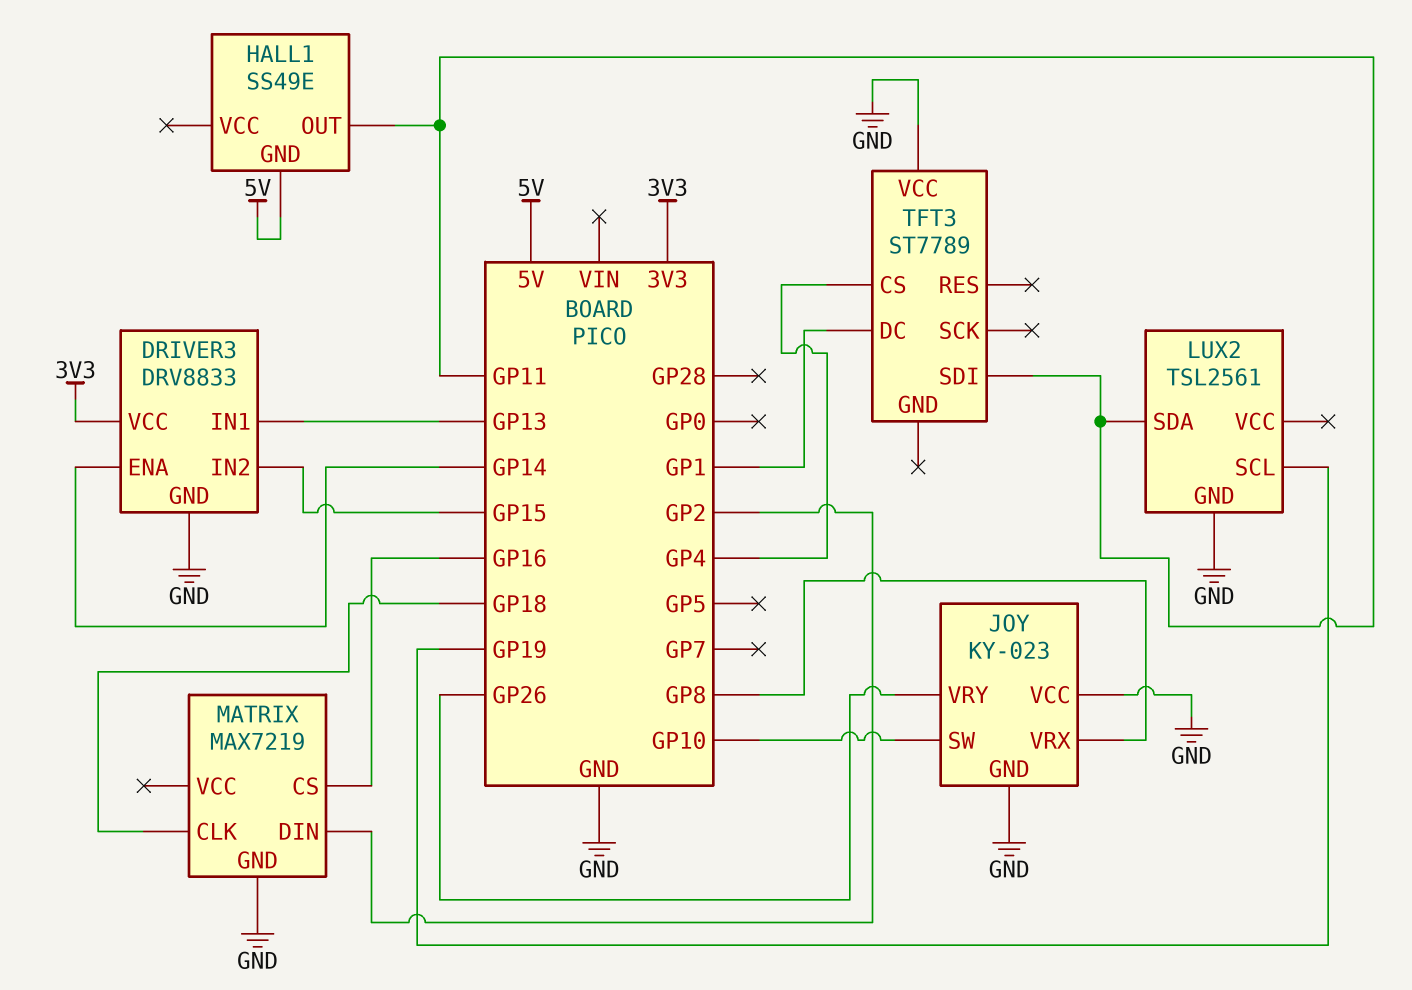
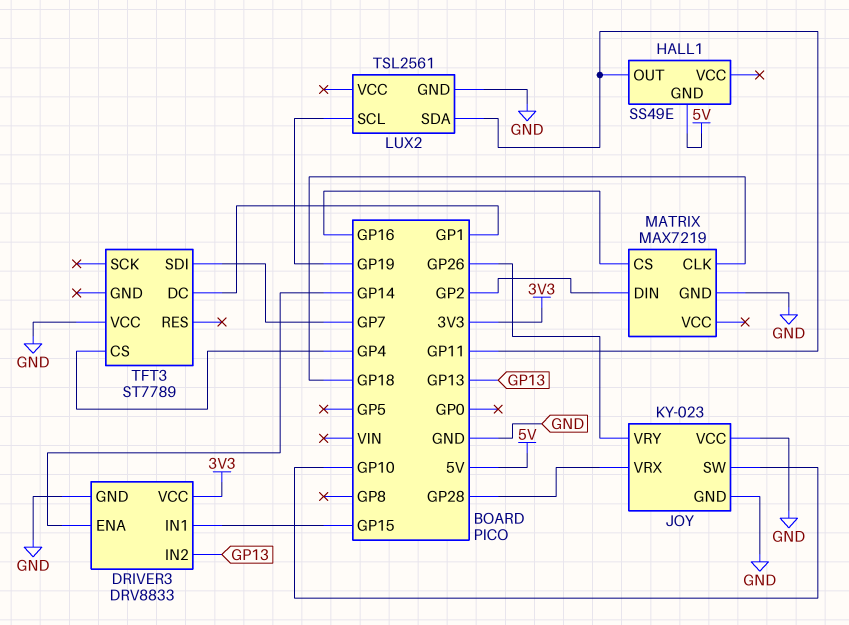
DRIVER3 pin IN1: GP13 -> GP15
DRIVER3 pin IN2: GP15 -> GP13
JOY pin VRX: GP8 -> GP28
TFT3 pin SDI: GP11 -> GP7

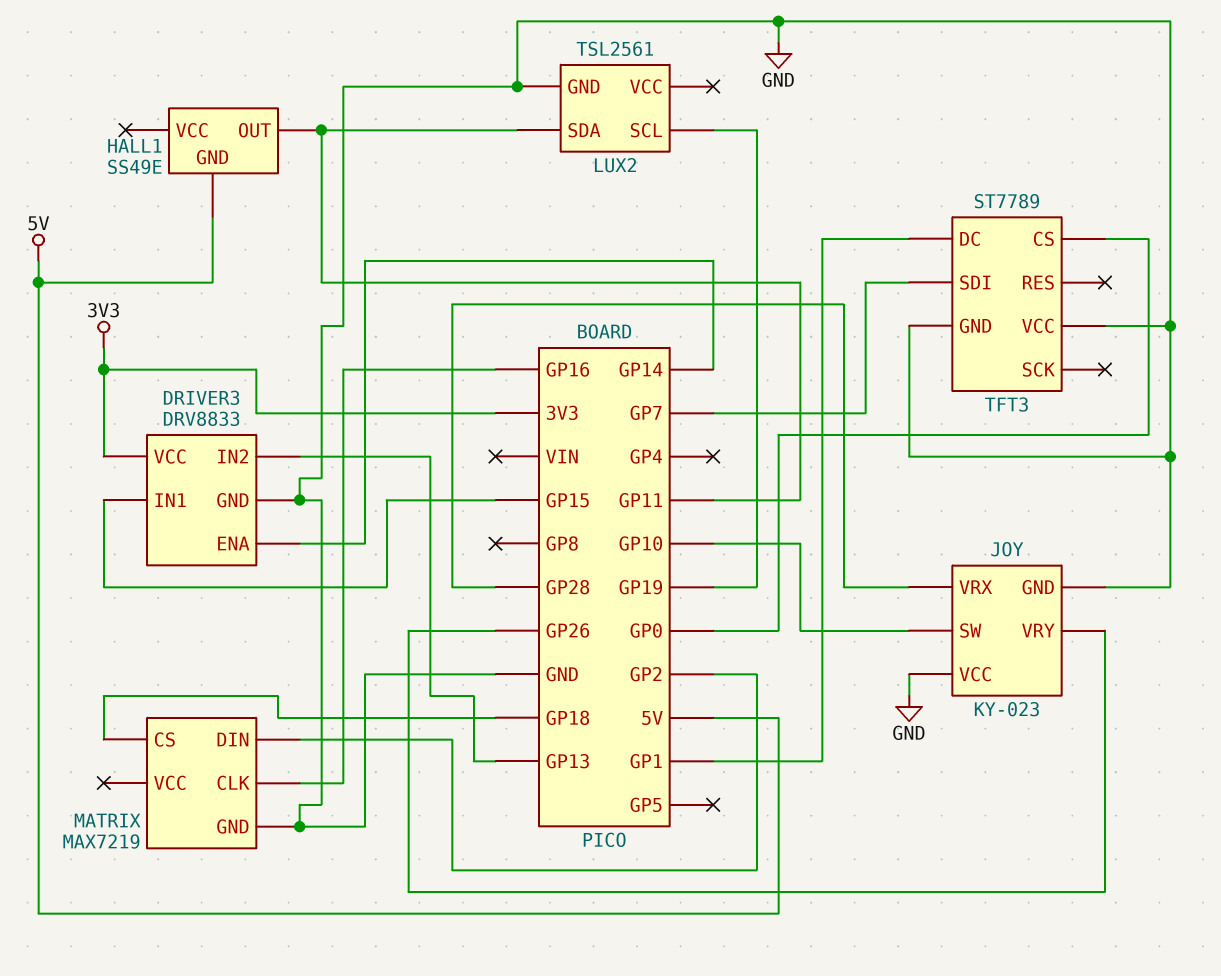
MATRIX pin CLK: GP18 -> GP16
MATRIX pin CS: GP16 -> GP18
TFT3 pin CS: GP4 -> GP0
TFT3 pin GND: none -> GND

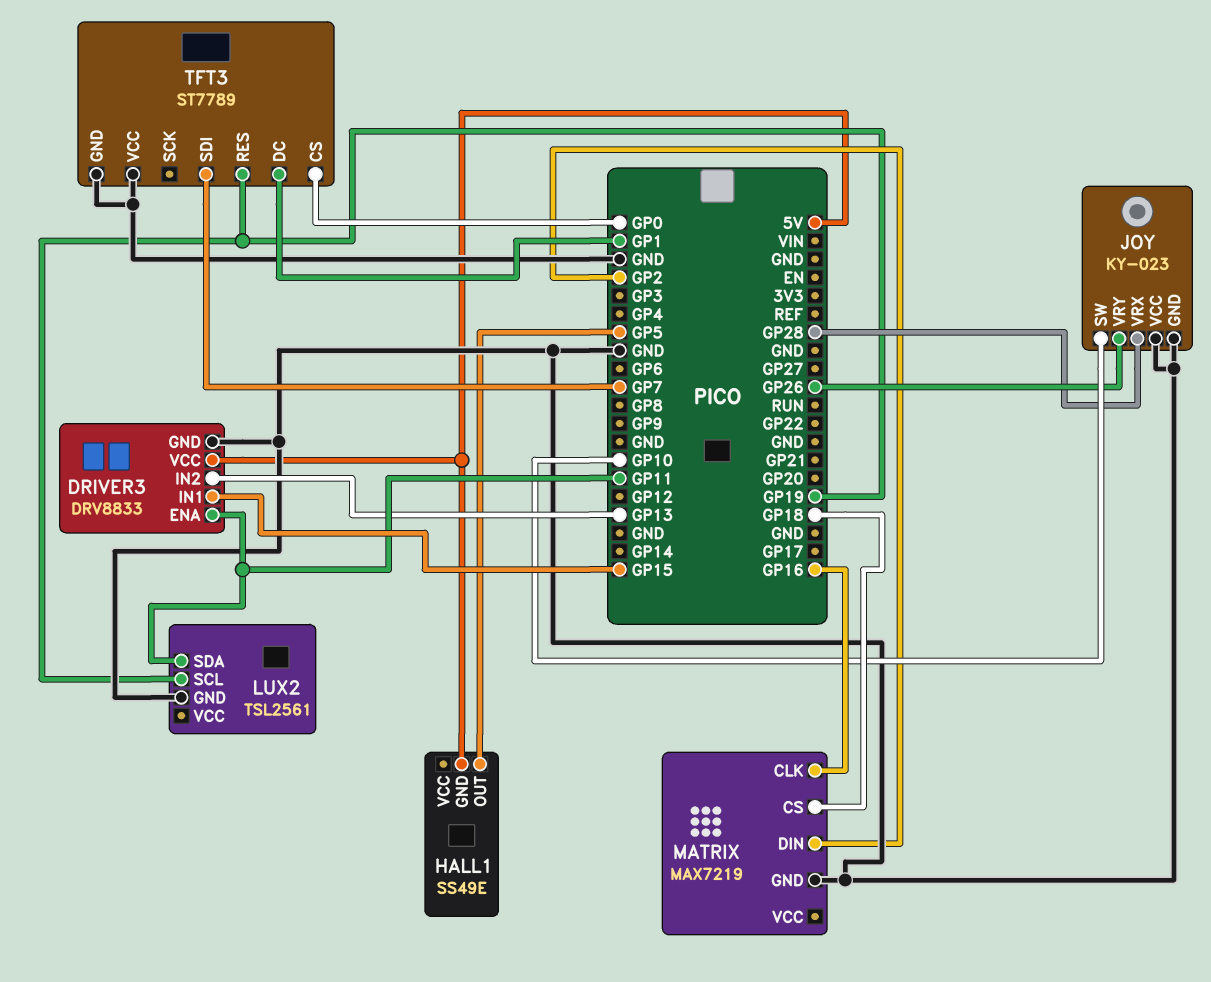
DRIVER3 pin ENA: GP14 -> GP11
DRIVER3 pin VCC: 3V3 -> 5V
HALL1 pin OUT: GP11 -> GP5
TFT3 pin RES: none -> GP19

